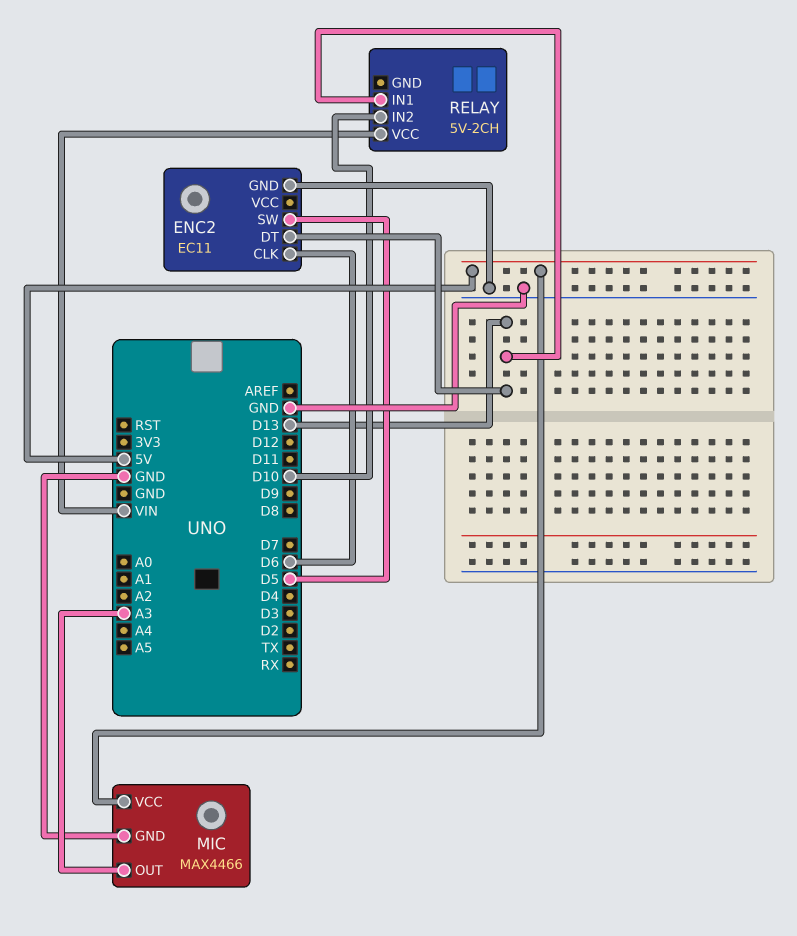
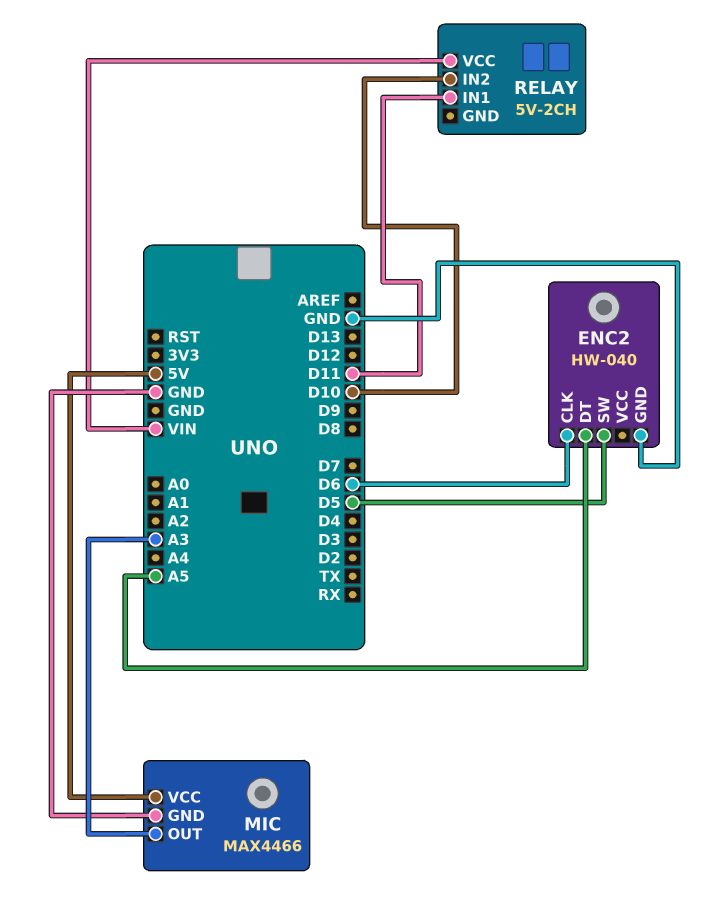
ENC2: EC11 -> HW-040
ENC2 pin DT: D13 -> A5
RELAY pin IN1: D13 -> D11

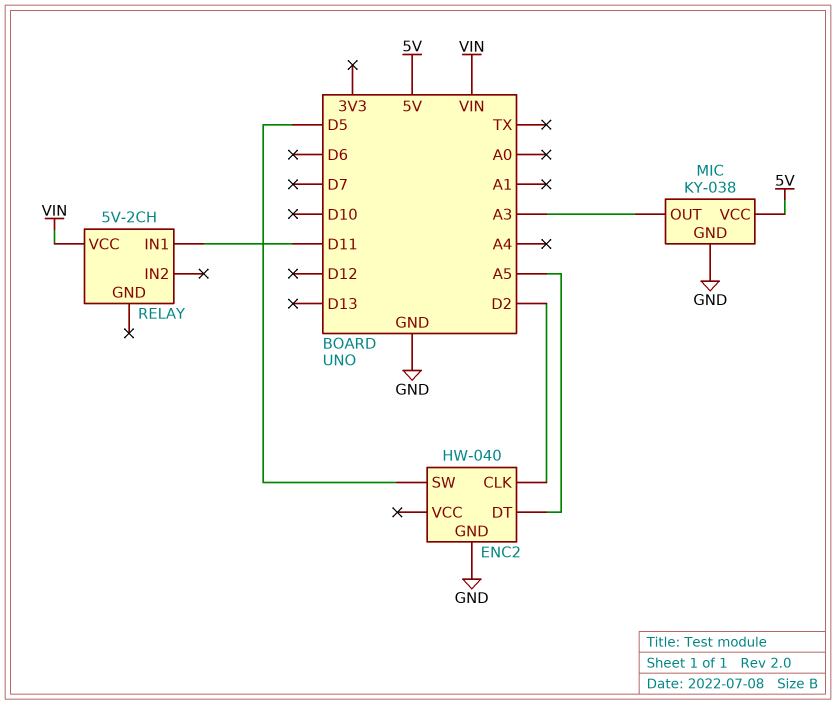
ENC2 pin CLK: D6 -> D2
MIC: MAX4466 -> KY-038
RELAY pin IN2: D10 -> none

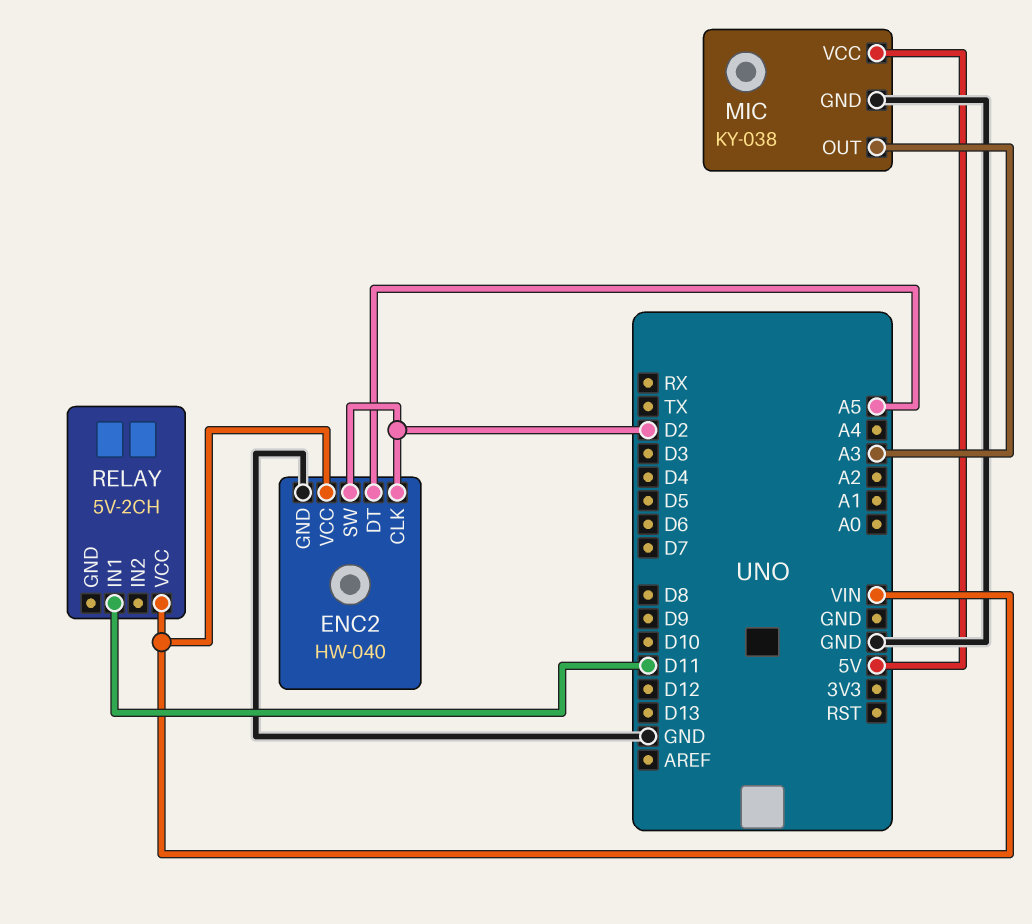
ENC2 pin SW: D5 -> D2
ENC2 pin VCC: none -> VIN

